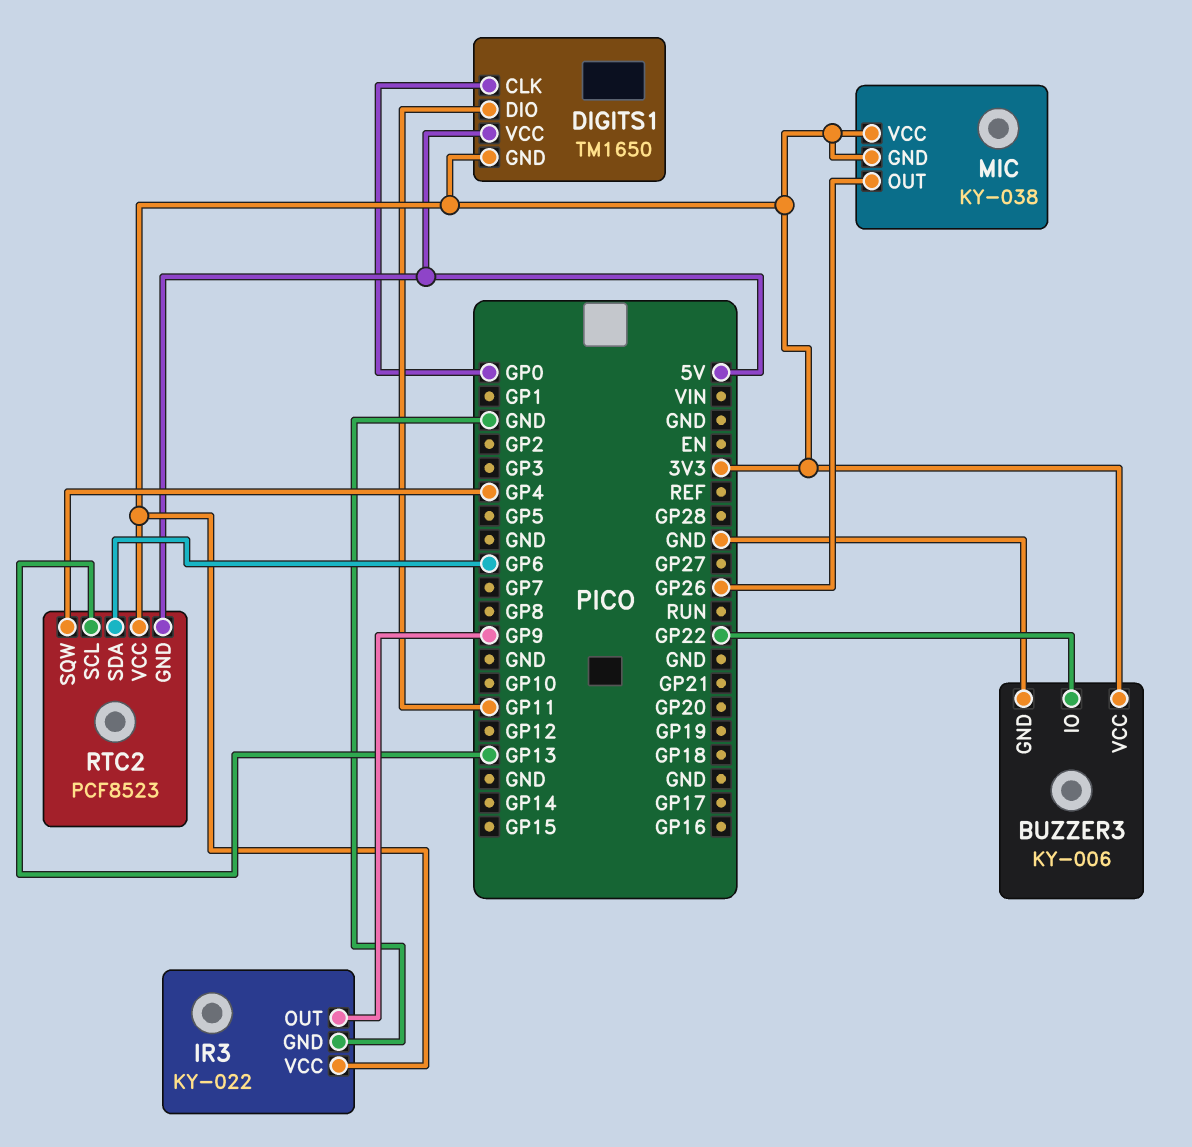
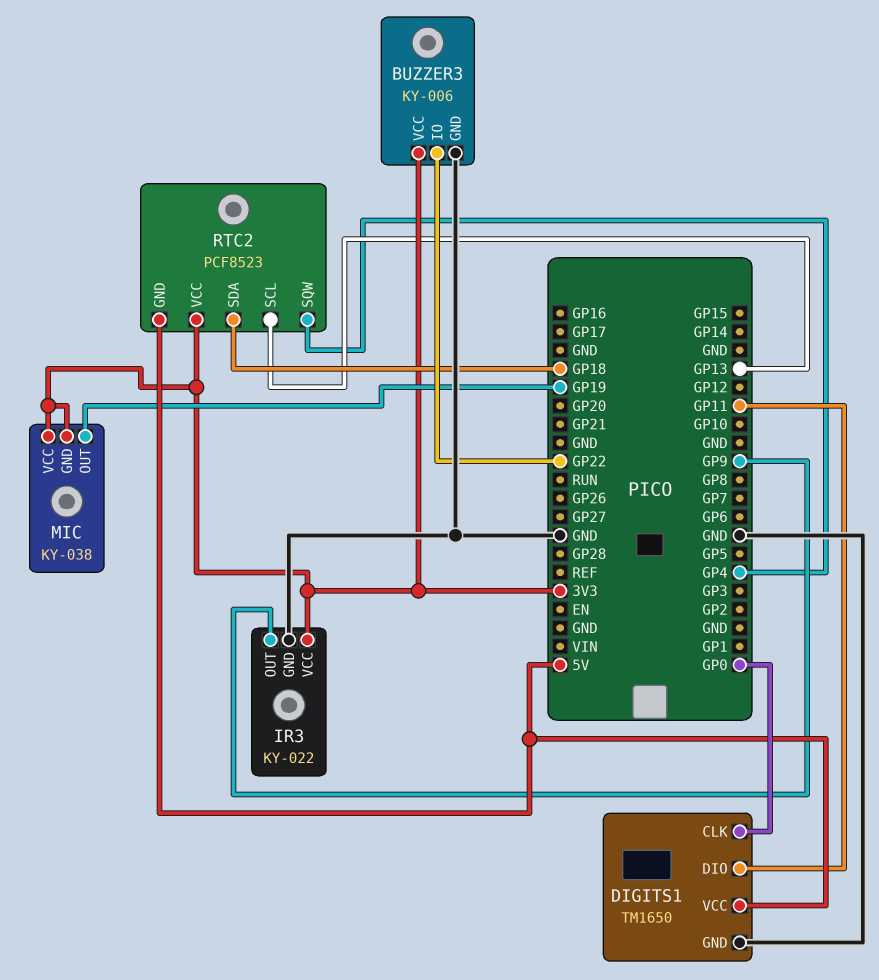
DIGITS1 pin GND: 3V3 -> GND
MIC pin OUT: GP26 -> GP19
RTC2 pin SDA: GP6 -> GP18

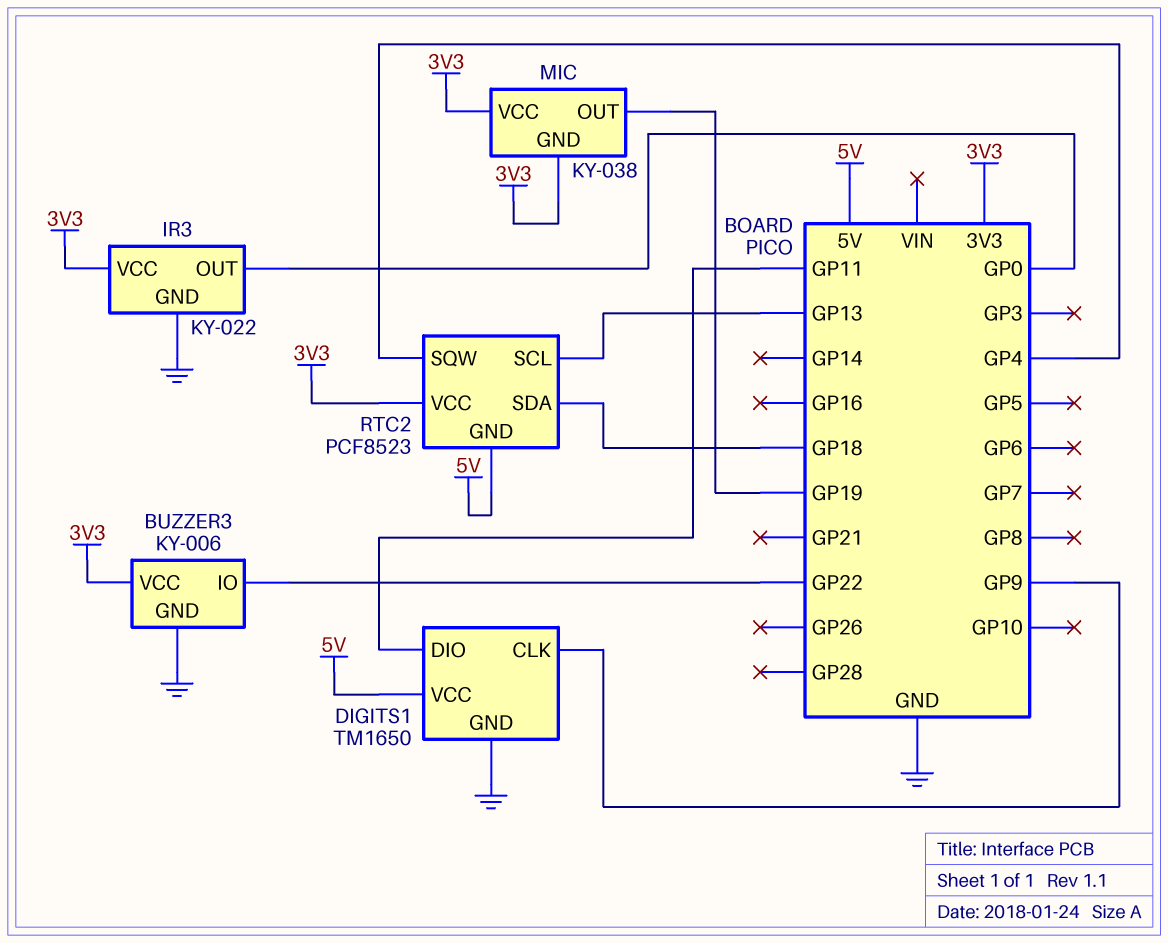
DIGITS1 pin CLK: GP0 -> GP9
IR3 pin OUT: GP9 -> GP0

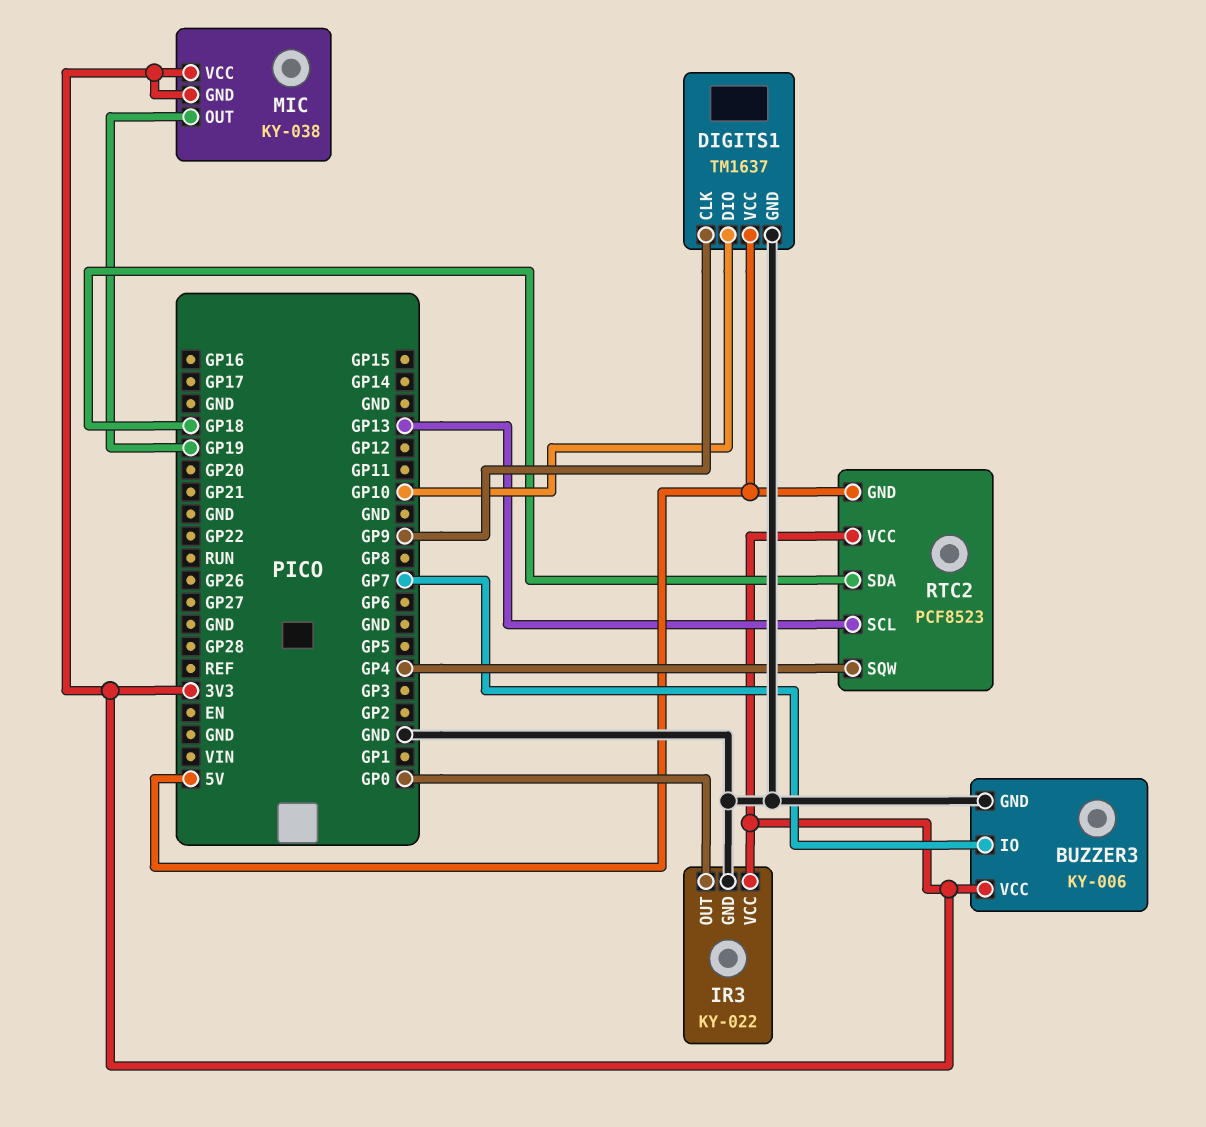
BUZZER3 pin IO: GP22 -> GP7
DIGITS1: TM1650 -> TM1637
DIGITS1 pin DIO: GP11 -> GP10

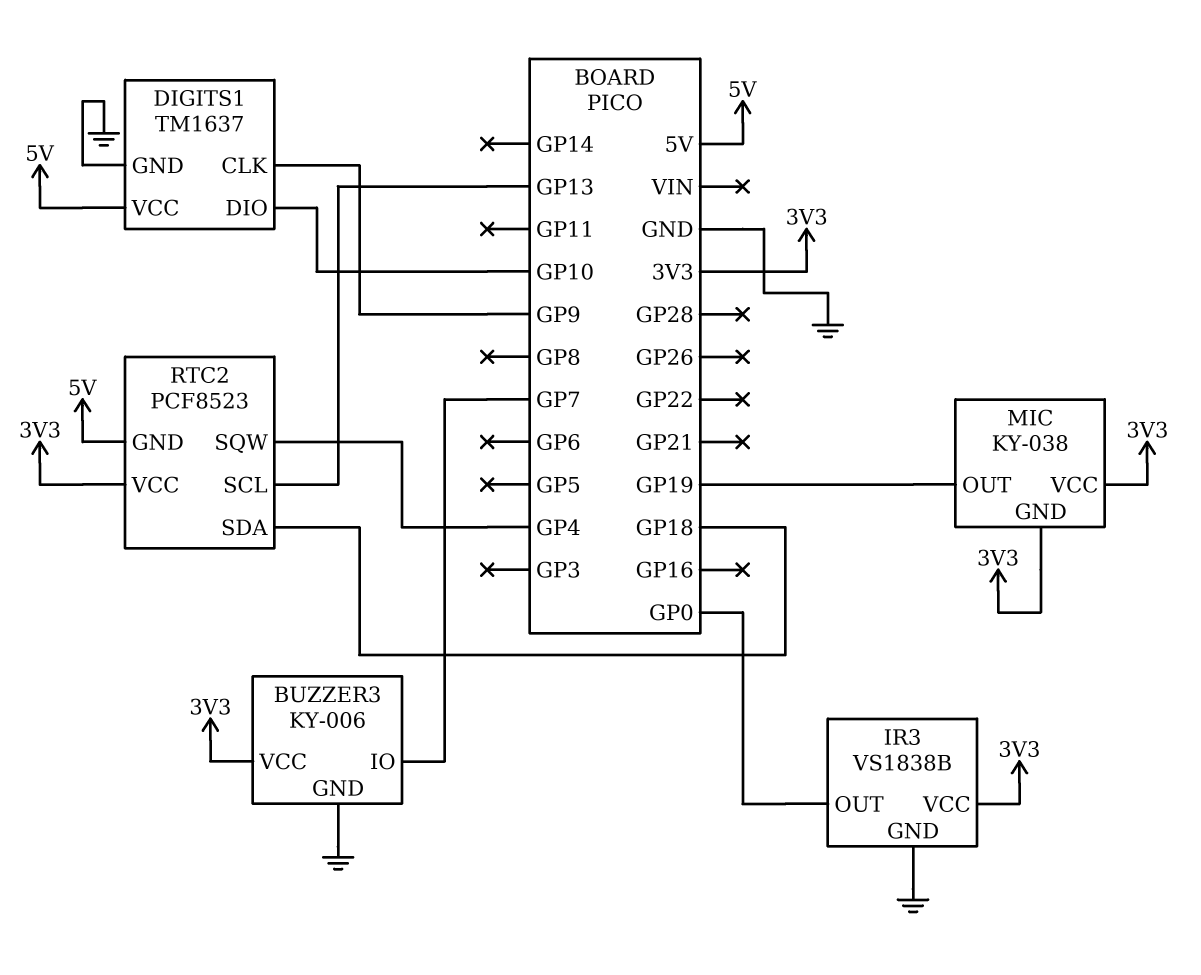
IR3: KY-022 -> VS1838B

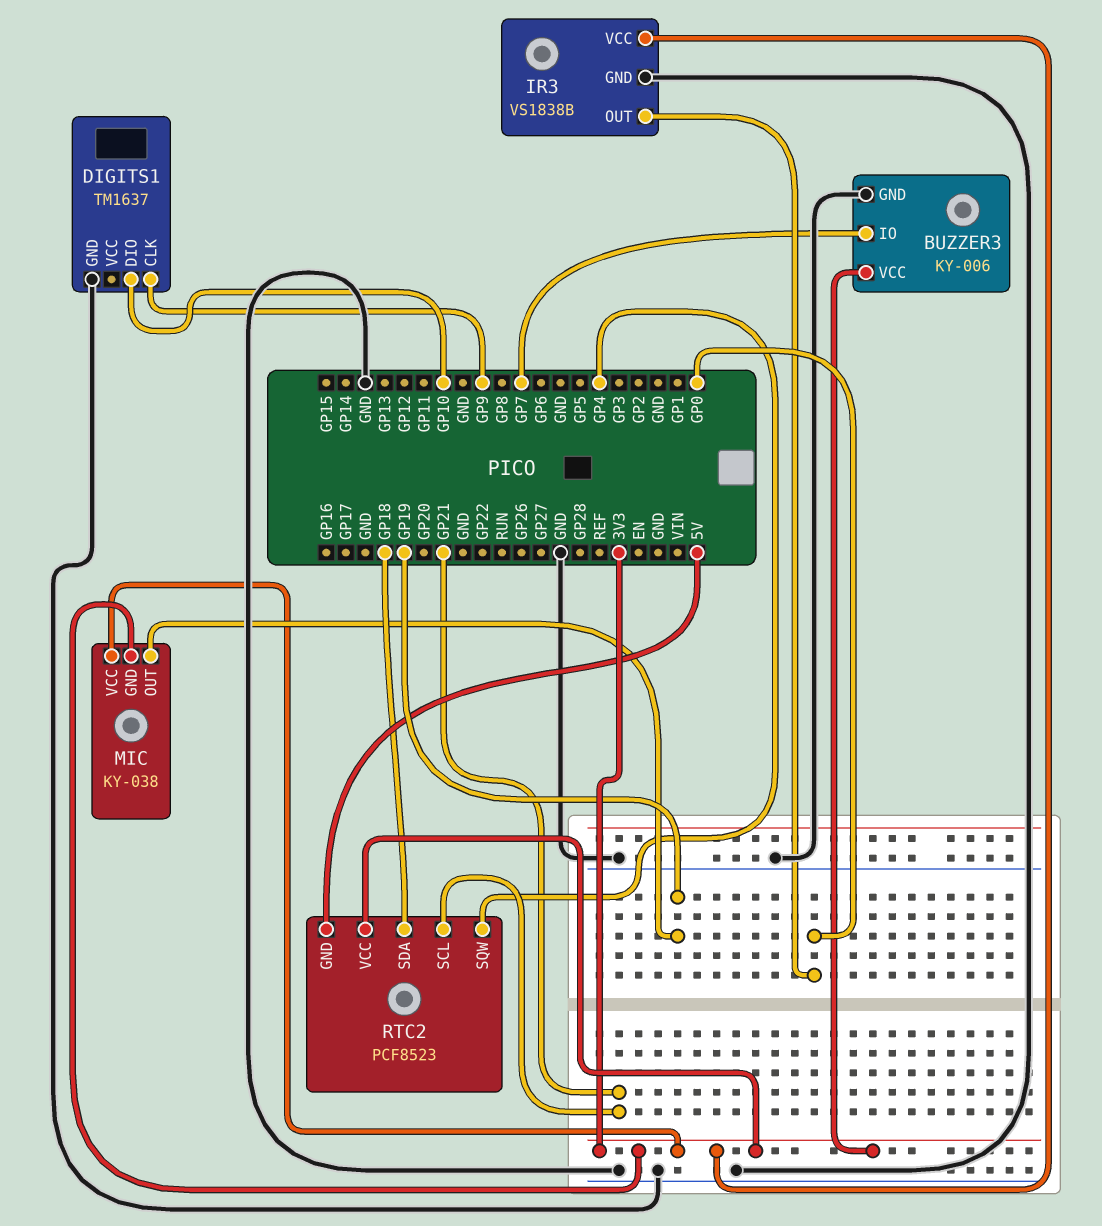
DIGITS1 pin VCC: 5V -> none
RTC2 pin SCL: GP13 -> GP21

